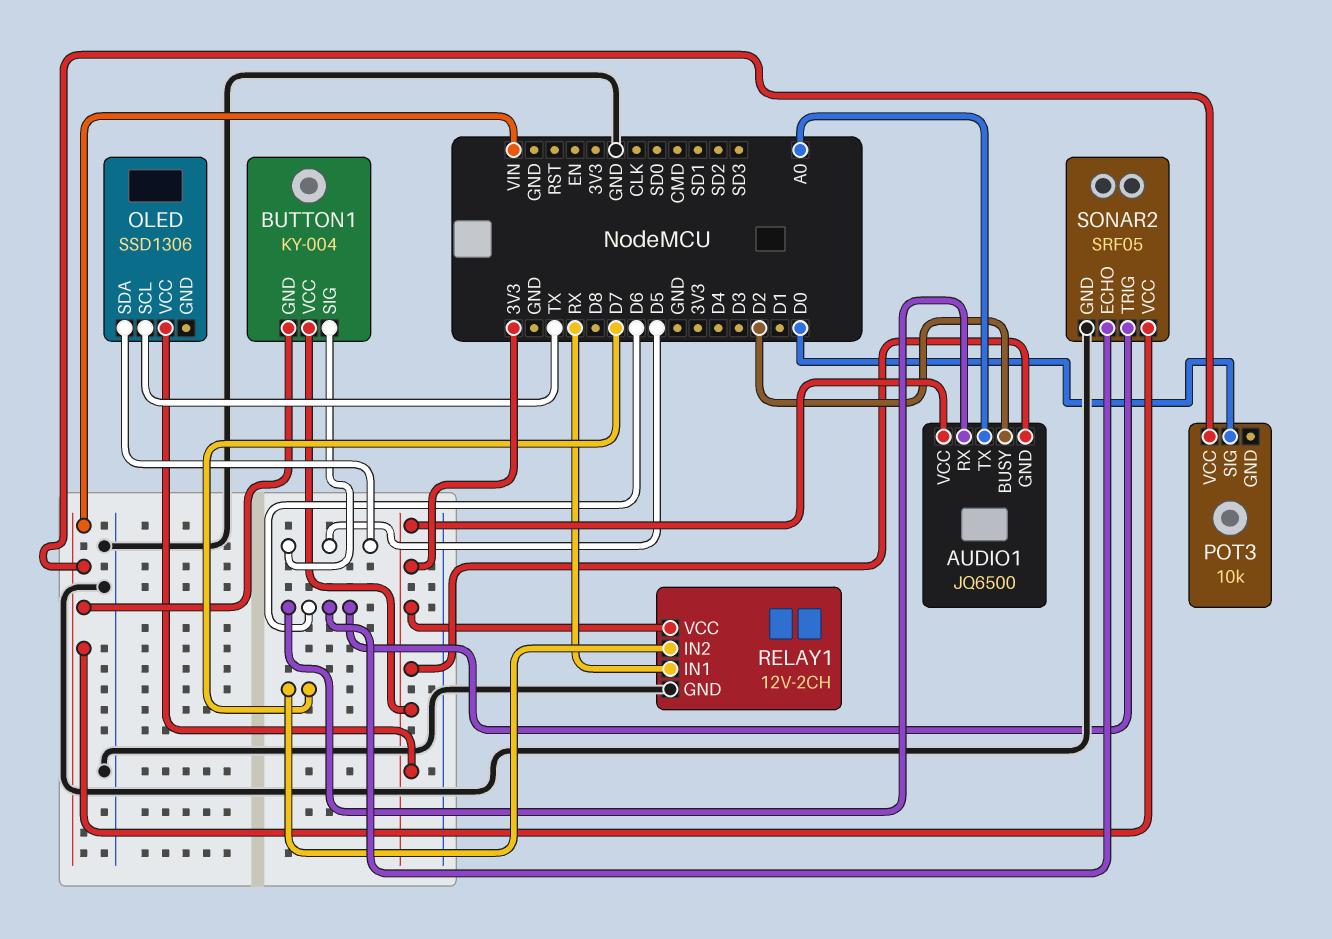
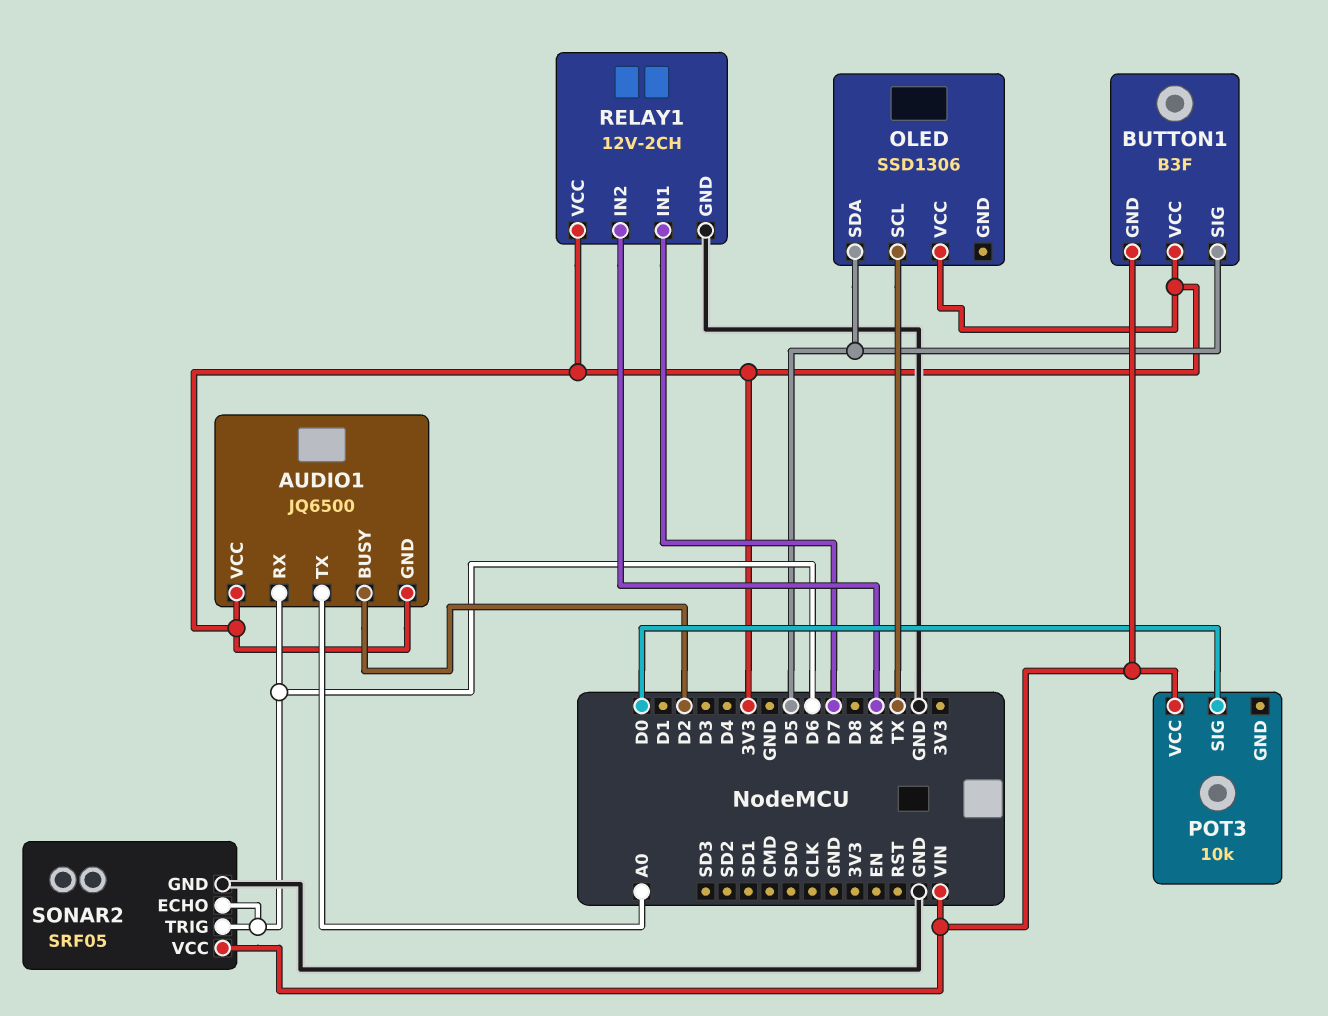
BUTTON1: KY-004 -> B3F
RELAY1 pin IN1: RX -> D7
RELAY1 pin IN2: D7 -> RX

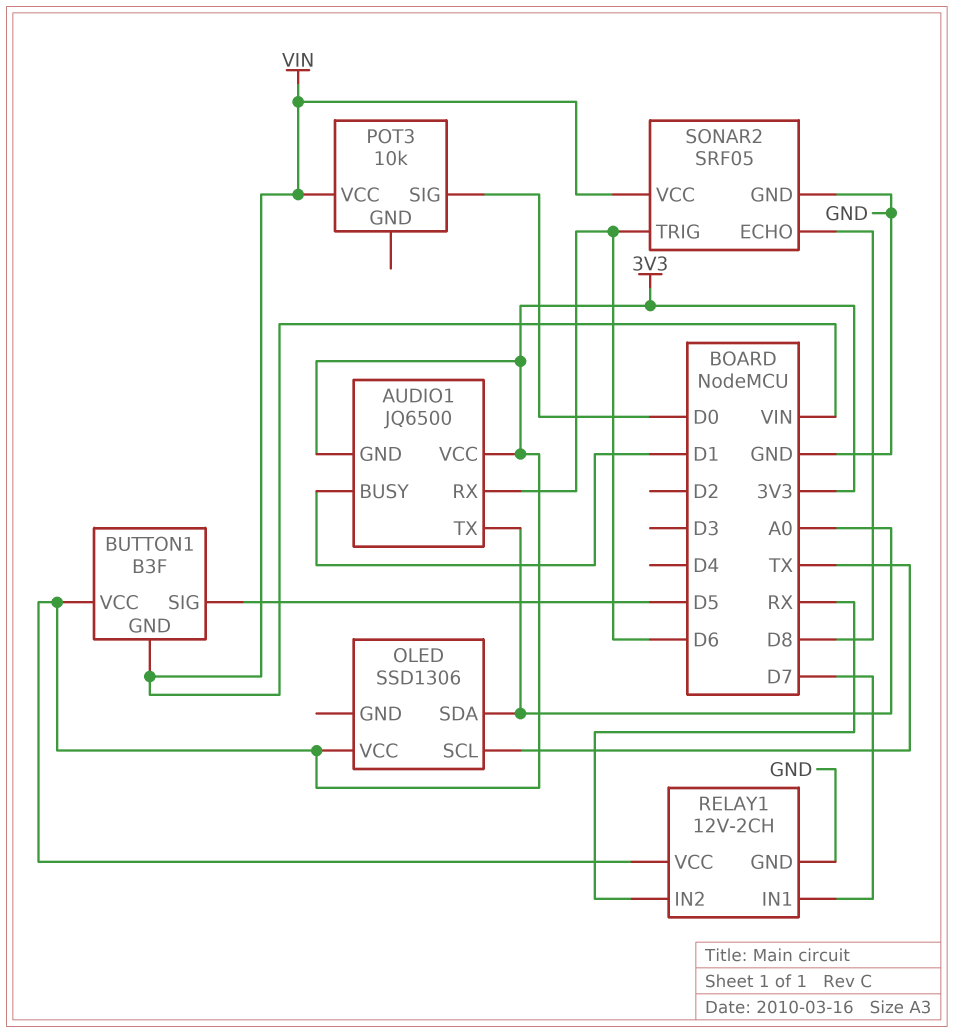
AUDIO1 pin BUSY: D2 -> D1
OLED pin SDA: D5 -> A0
SONAR2 pin ECHO: D6 -> D8

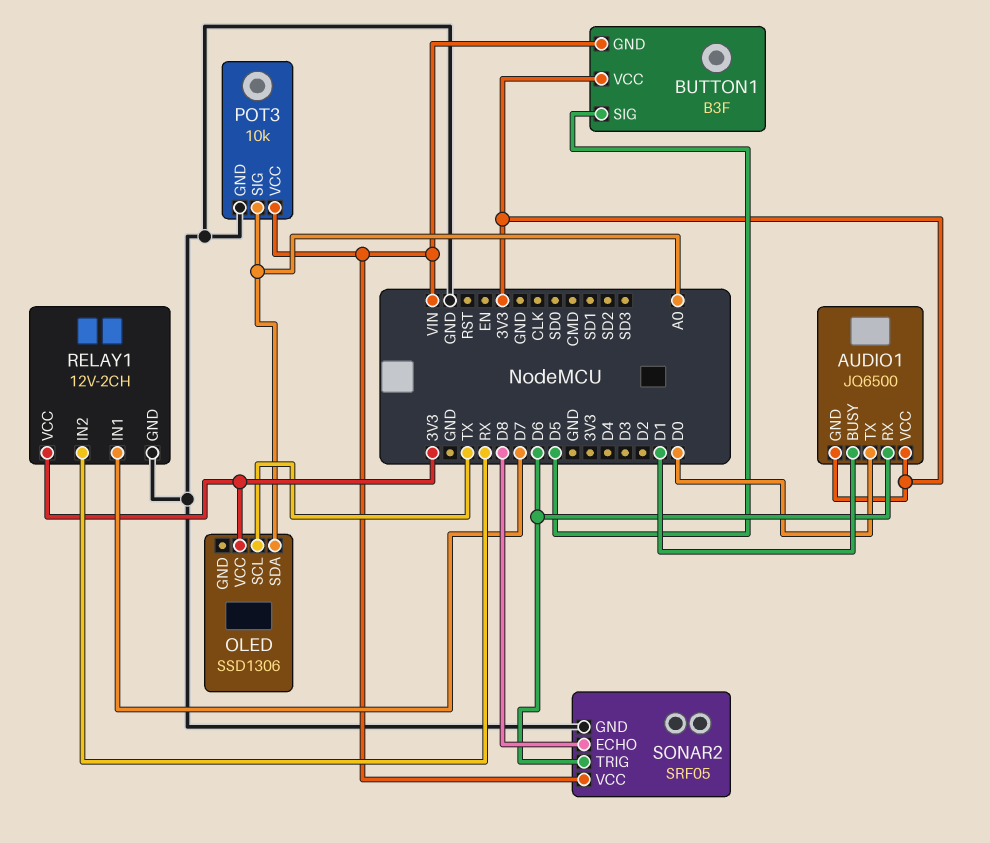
AUDIO1 pin TX: A0 -> D0
POT3 pin GND: none -> GND
POT3 pin SIG: D0 -> A0

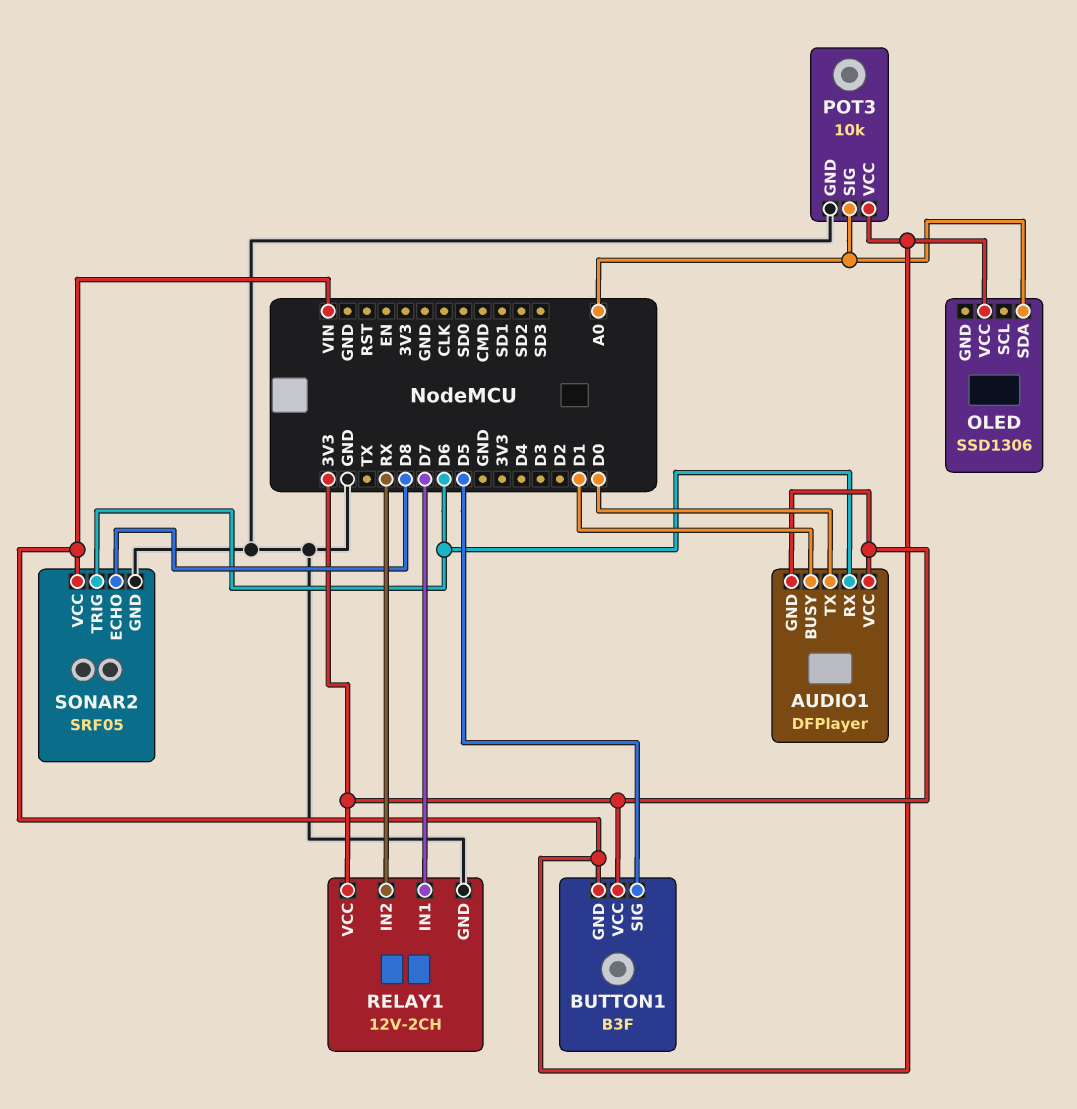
AUDIO1: JQ6500 -> DFPlayer
OLED pin SCL: TX -> none
OLED pin VCC: 3V3 -> VIN

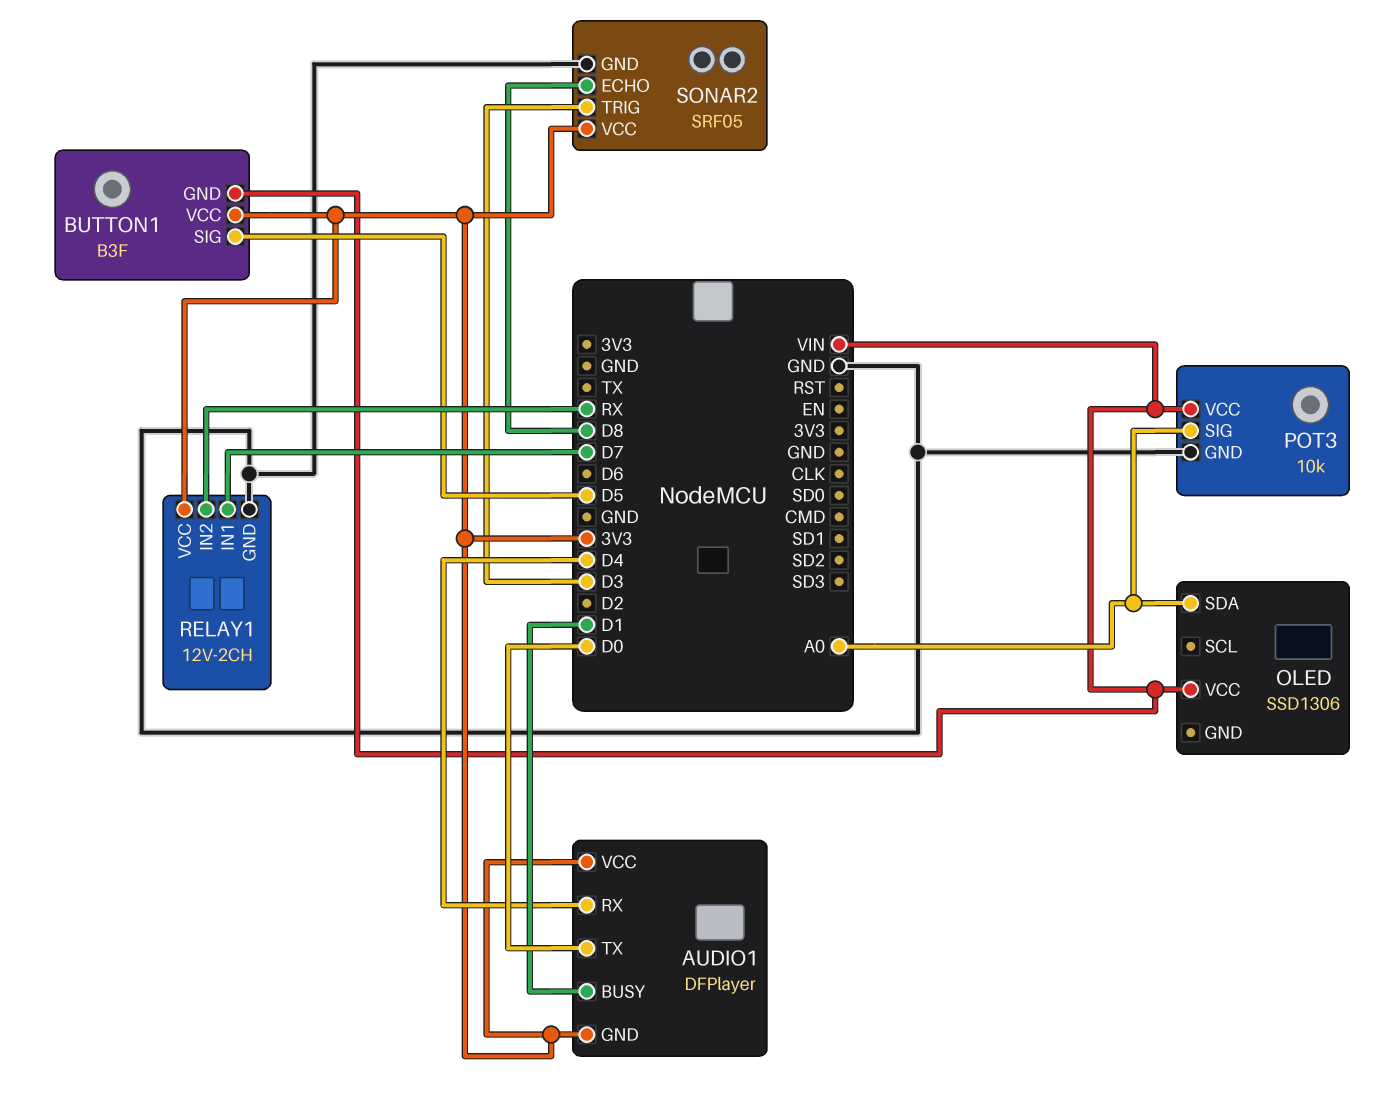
AUDIO1 pin RX: D6 -> D4
SONAR2 pin TRIG: D6 -> D3
SONAR2 pin VCC: VIN -> 3V3

